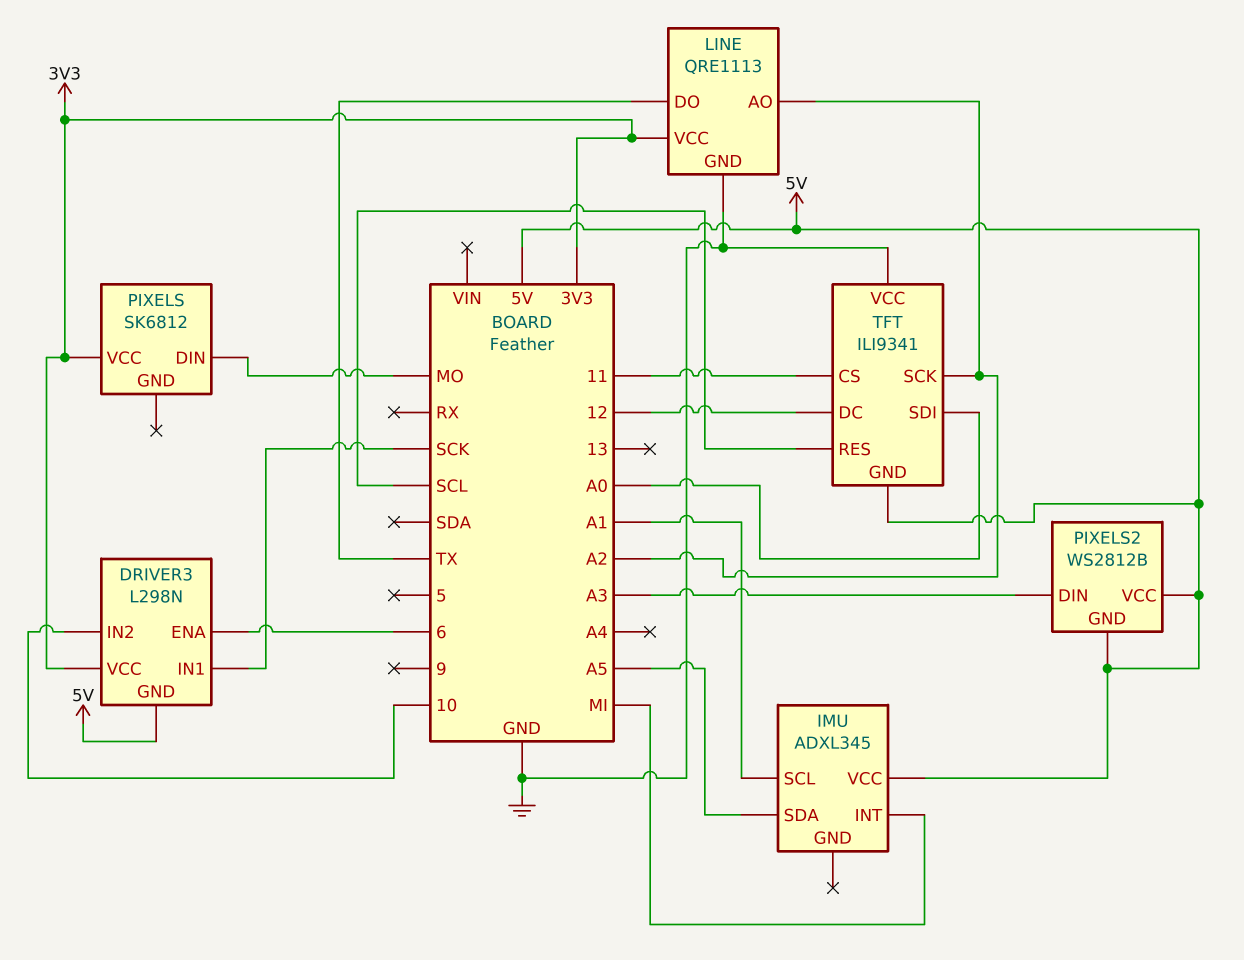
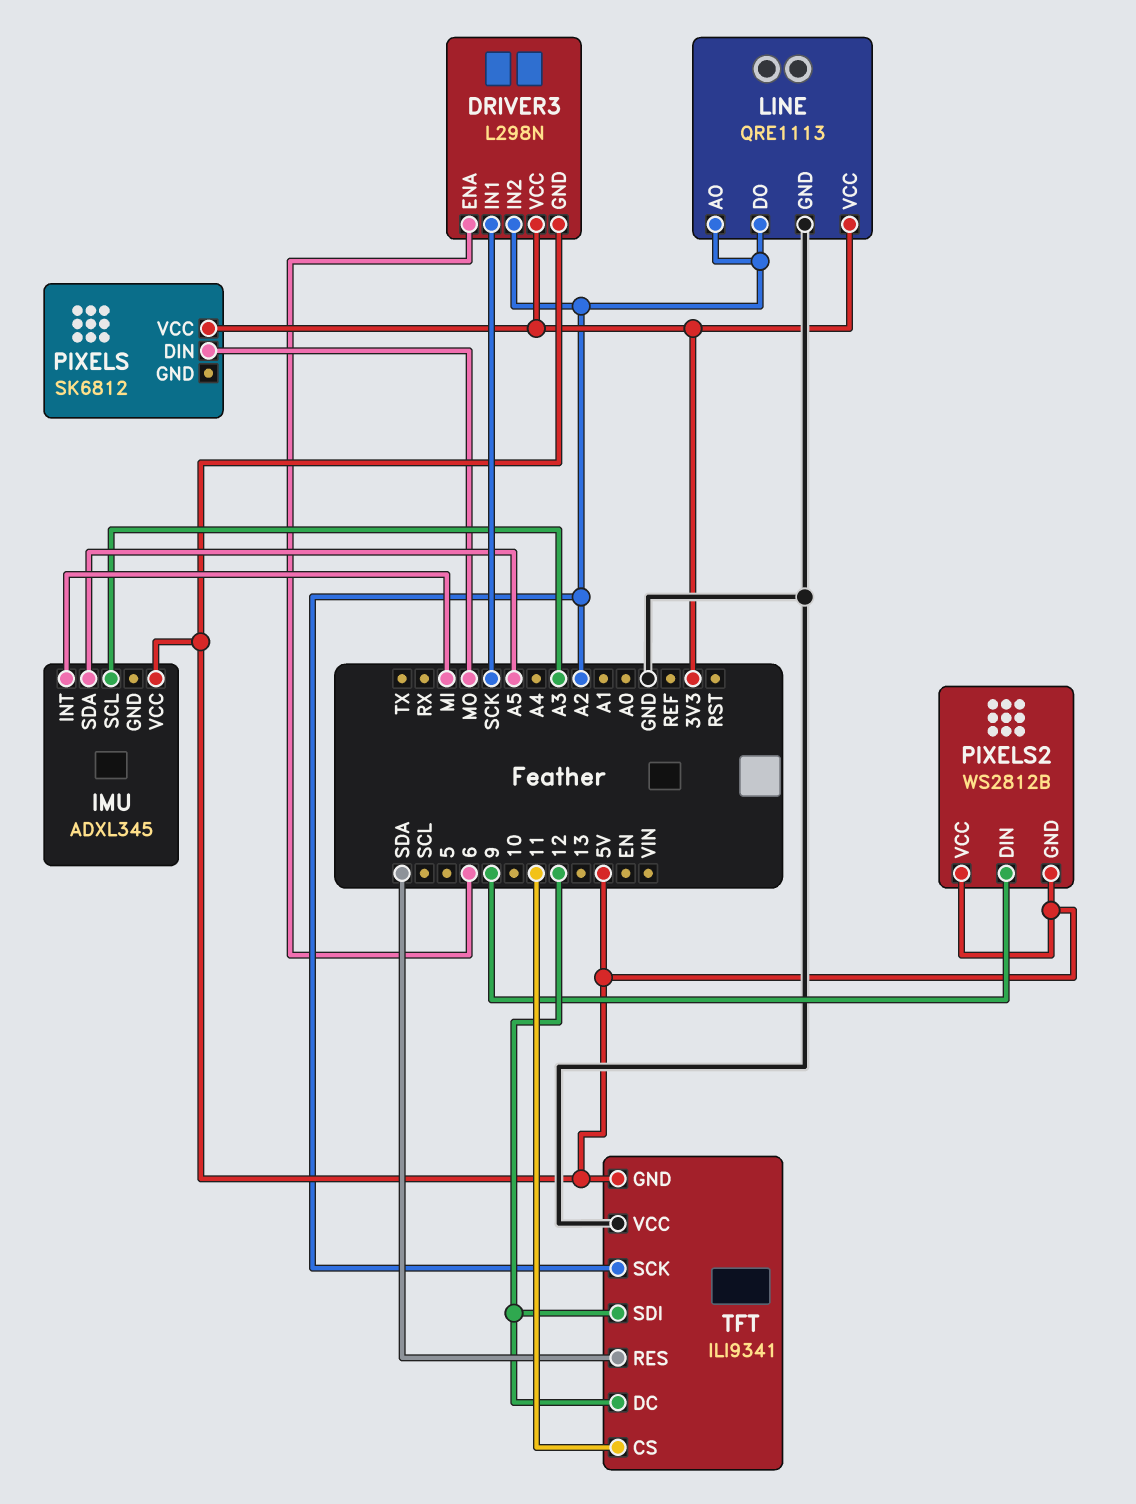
DRIVER3 pin IN2: 10 -> A2
IMU pin SCL: A1 -> A3
LINE pin DO: TX -> A2
PIXELS2 pin DIN: A3 -> 9
TFT pin RES: SCL -> SDA
TFT pin SDI: A0 -> 12

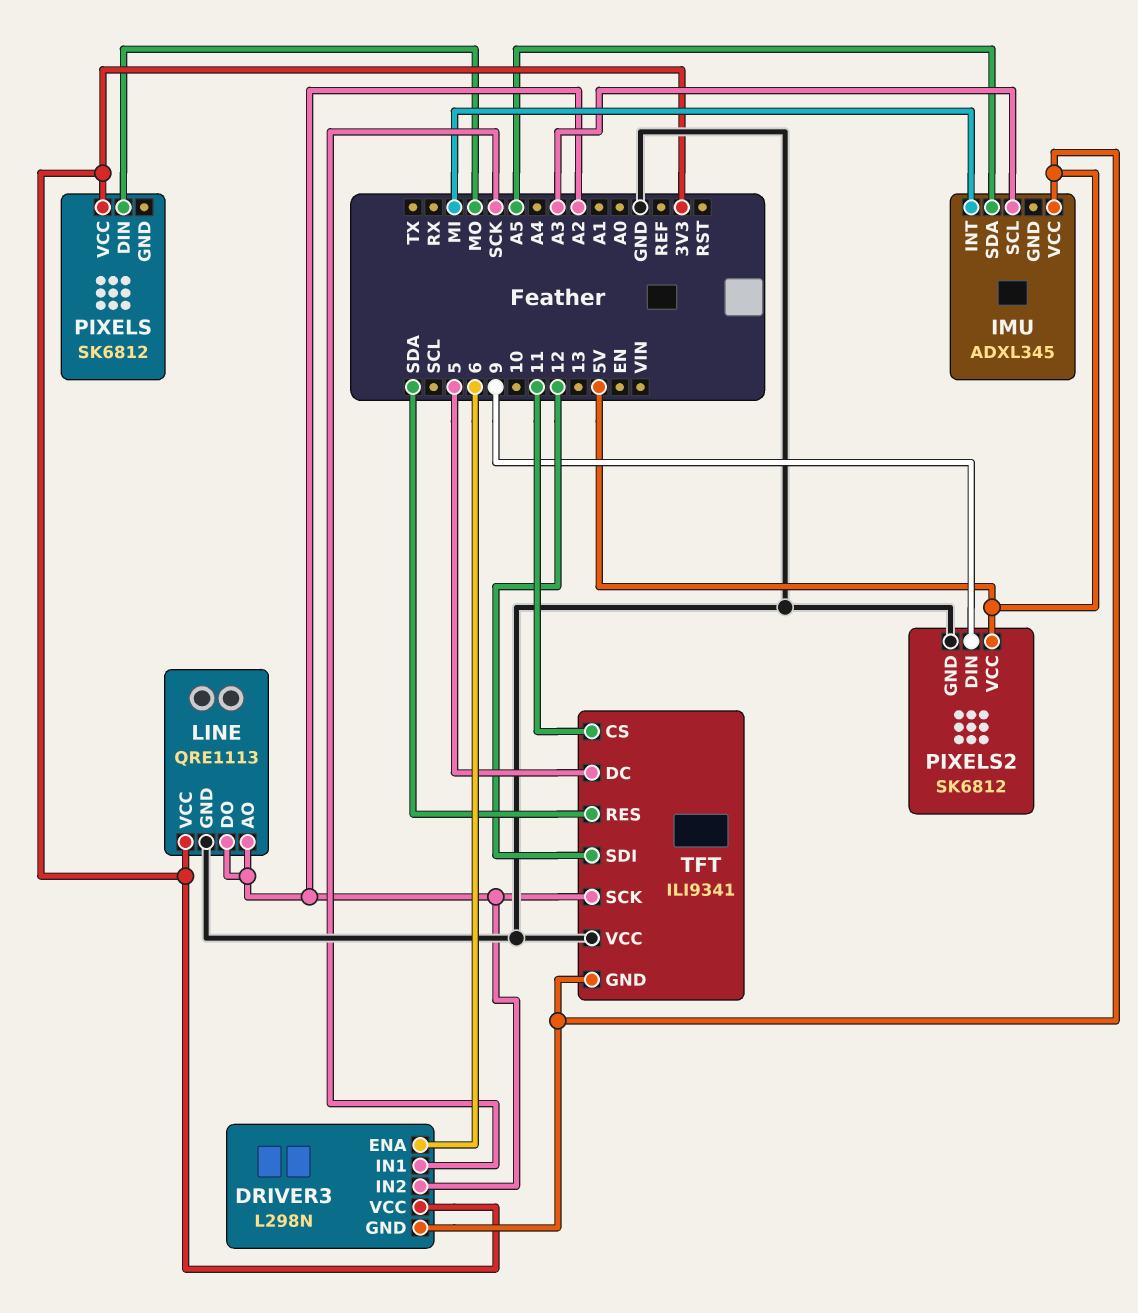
PIXELS2: WS2812B -> SK6812
PIXELS2 pin GND: 5V -> GND
TFT pin DC: 12 -> 5

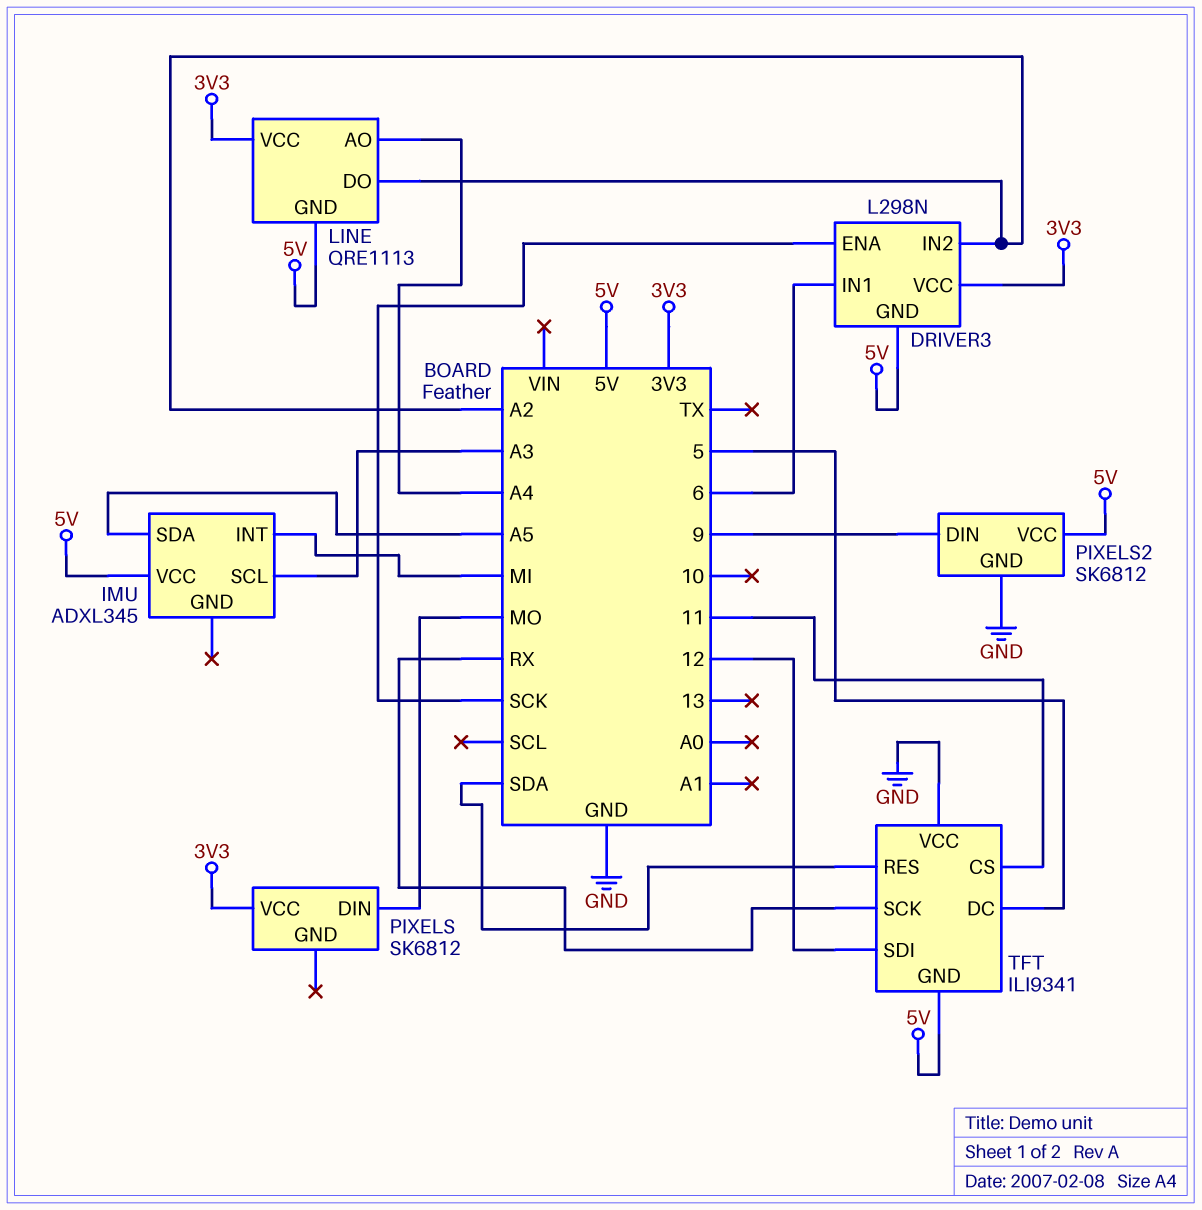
DRIVER3 pin ENA: 6 -> SCK
DRIVER3 pin IN1: SCK -> 6
LINE pin AO: A2 -> A4
LINE pin GND: GND -> 5V
TFT pin SCK: A2 -> RX

